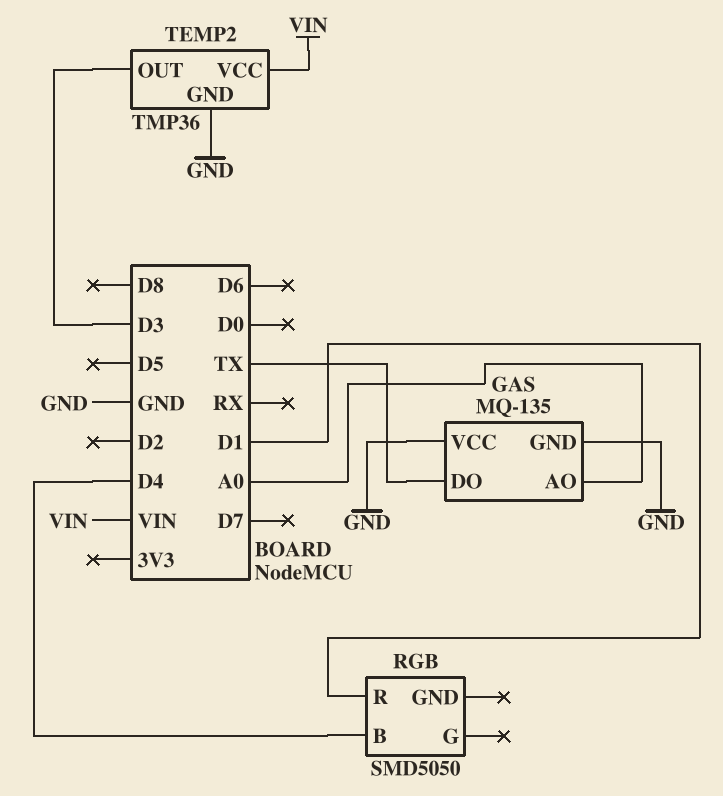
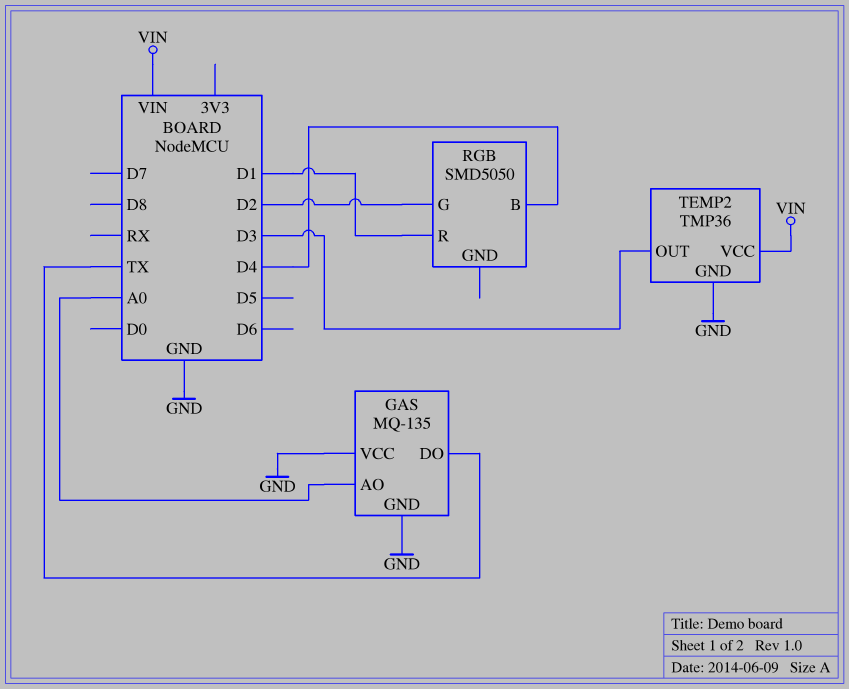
RGB pin G: none -> D2

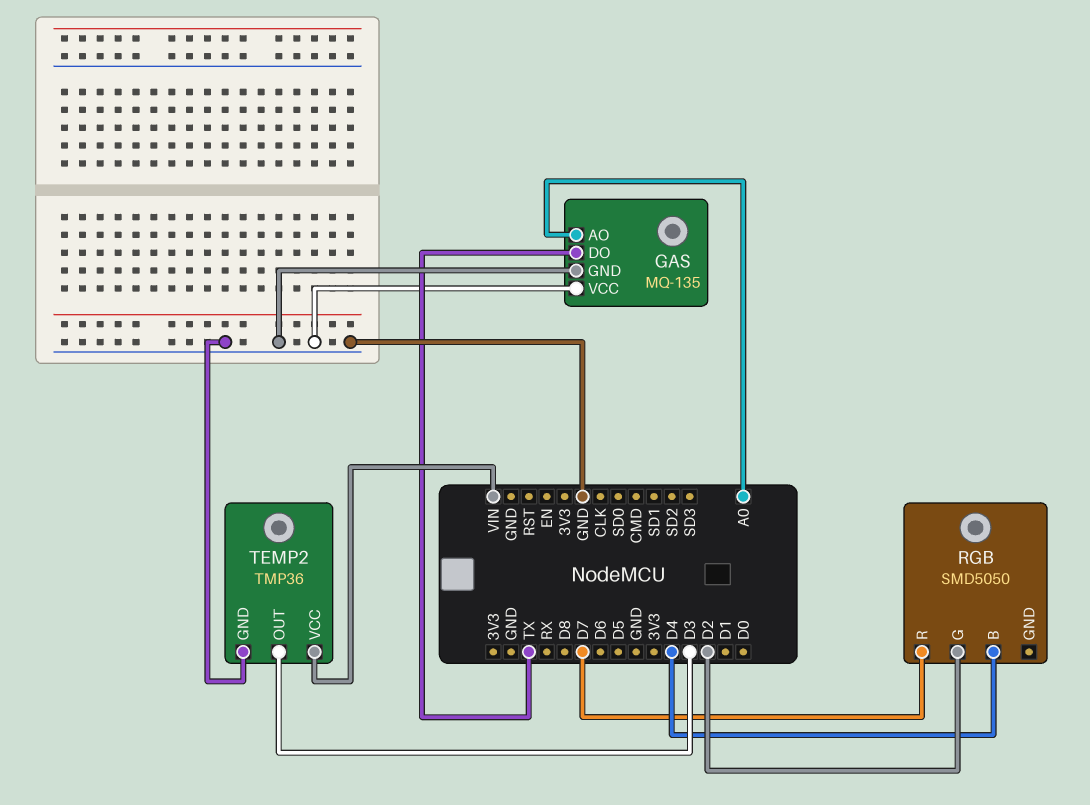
RGB pin R: D1 -> D7

